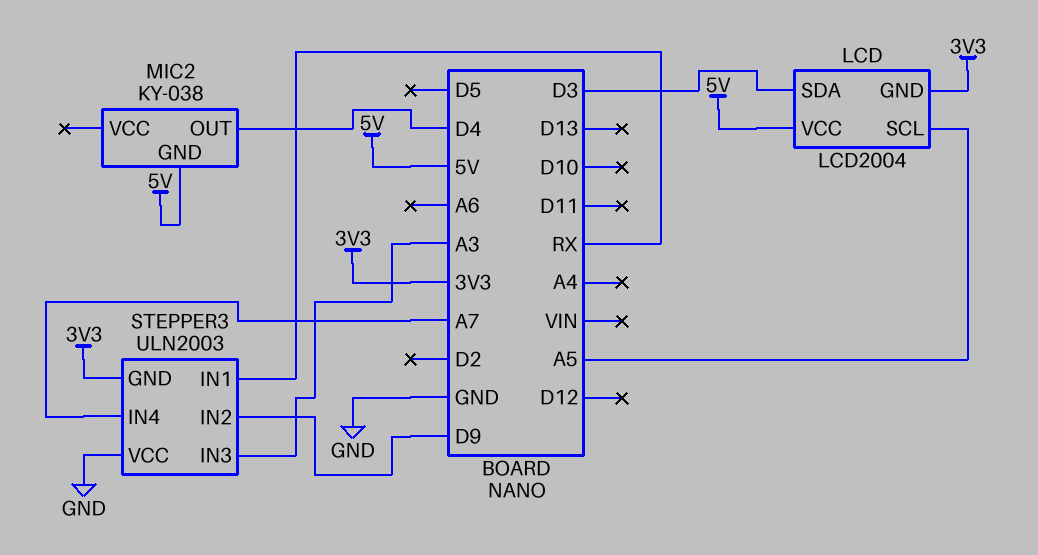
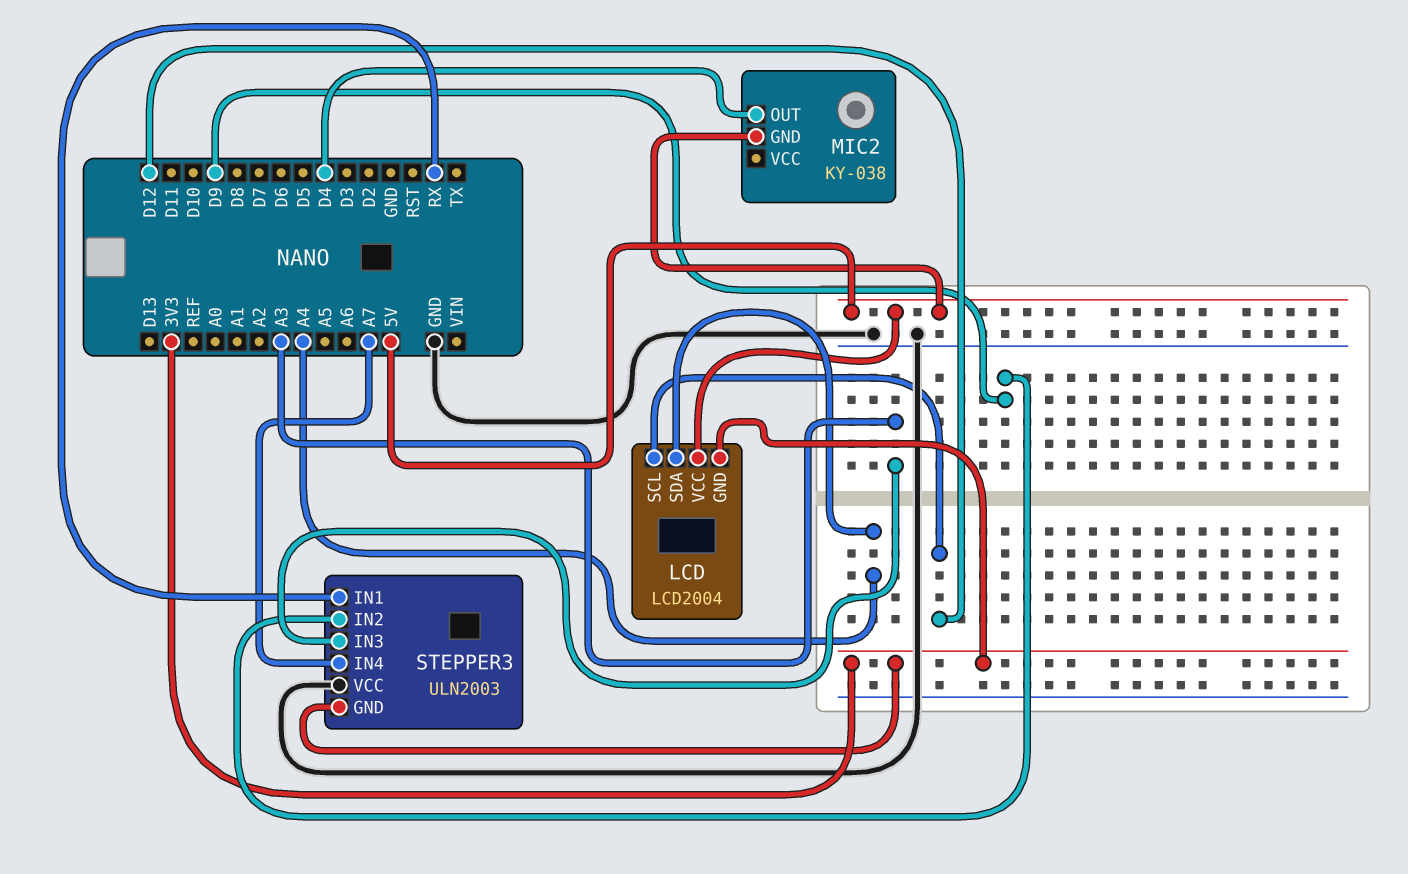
LCD pin SCL: A5 -> D12
LCD pin SDA: D3 -> A4

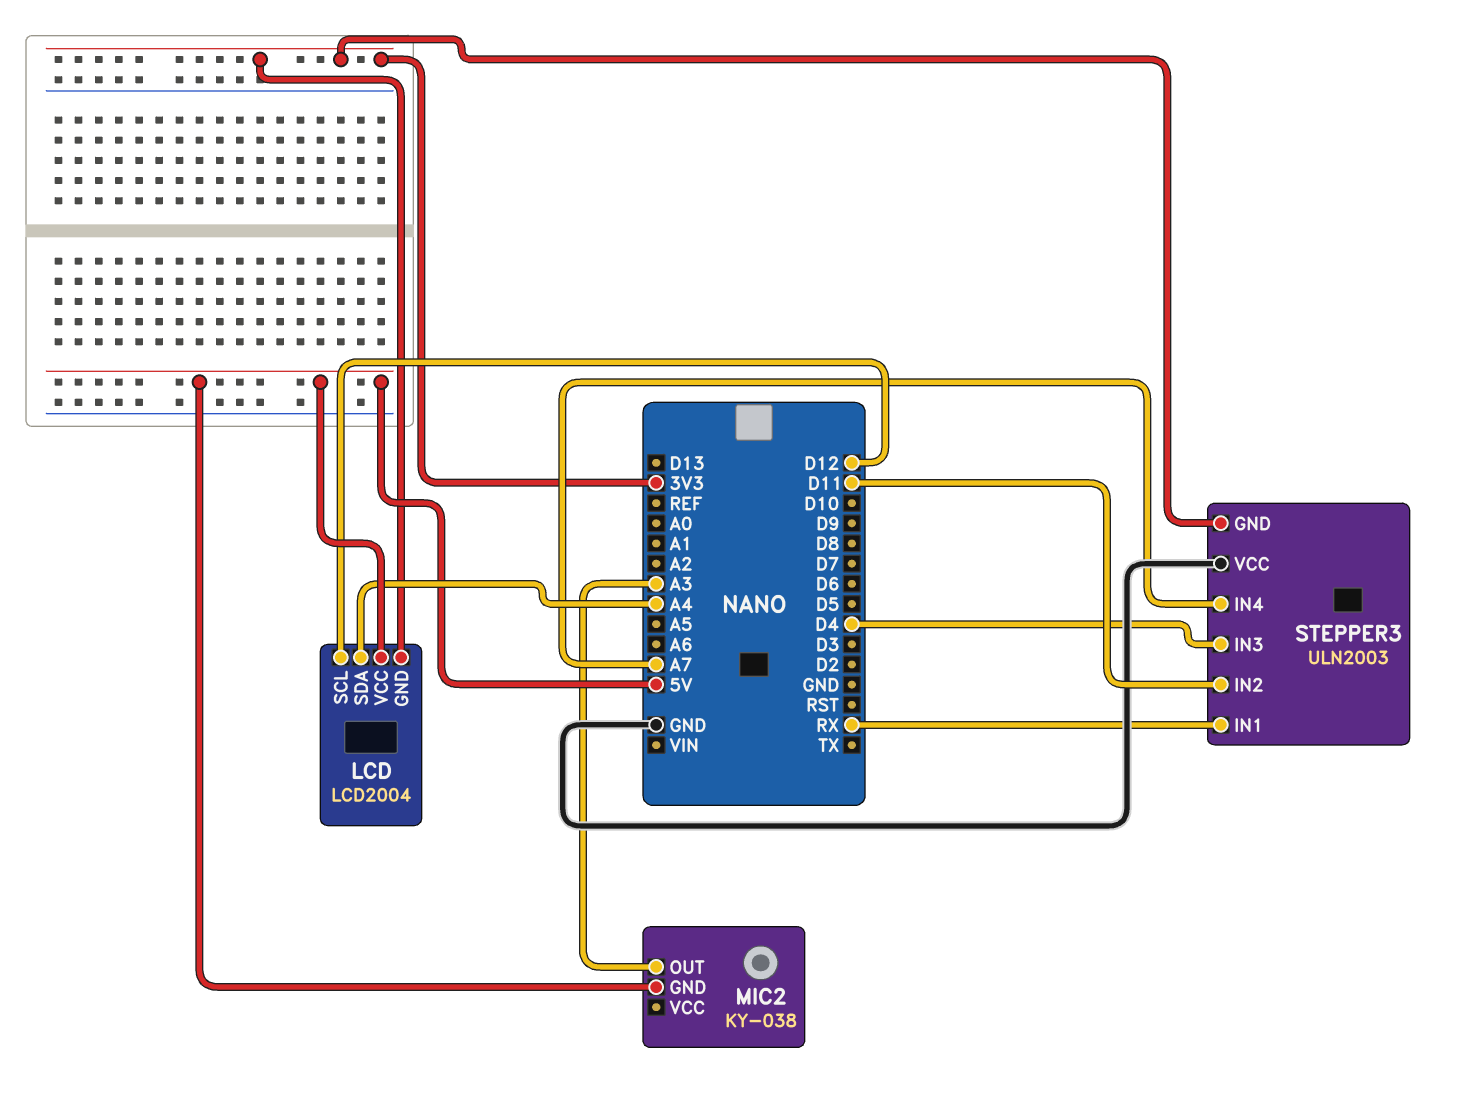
MIC2 pin OUT: D4 -> A3
STEPPER3 pin IN2: D9 -> D11
STEPPER3 pin IN3: A3 -> D4

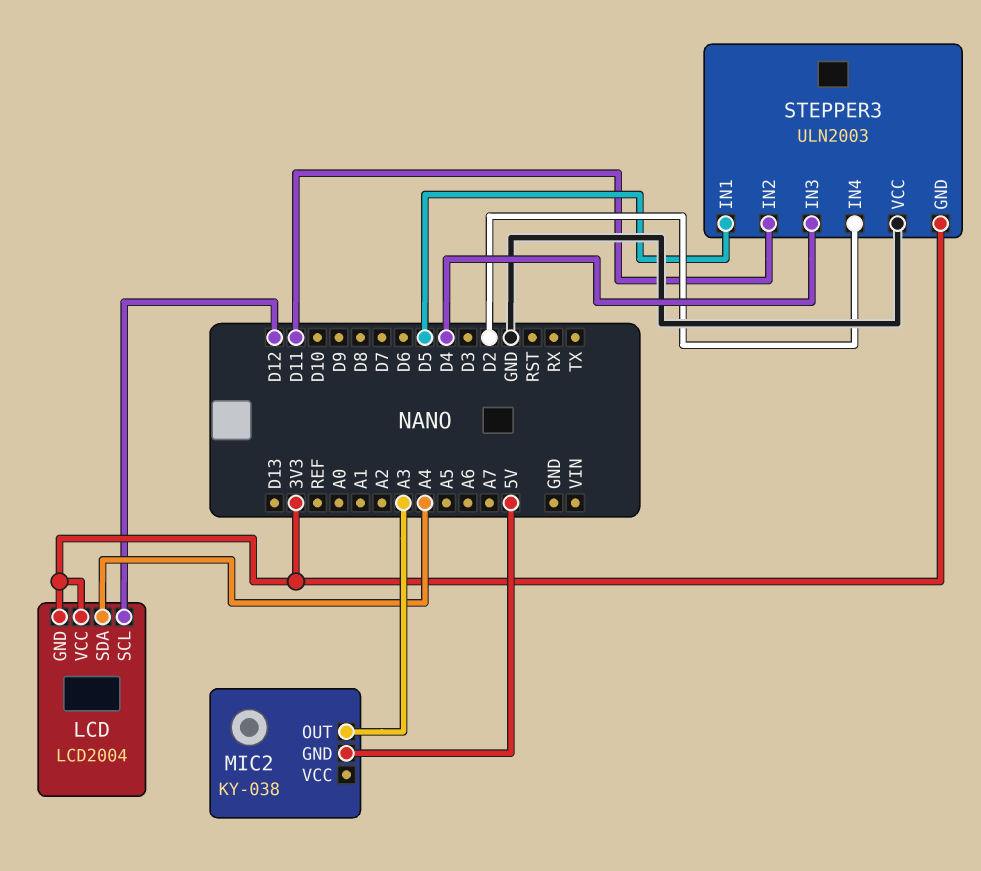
LCD pin VCC: 5V -> 3V3
STEPPER3 pin IN1: RX -> D5
STEPPER3 pin IN4: A7 -> D2

